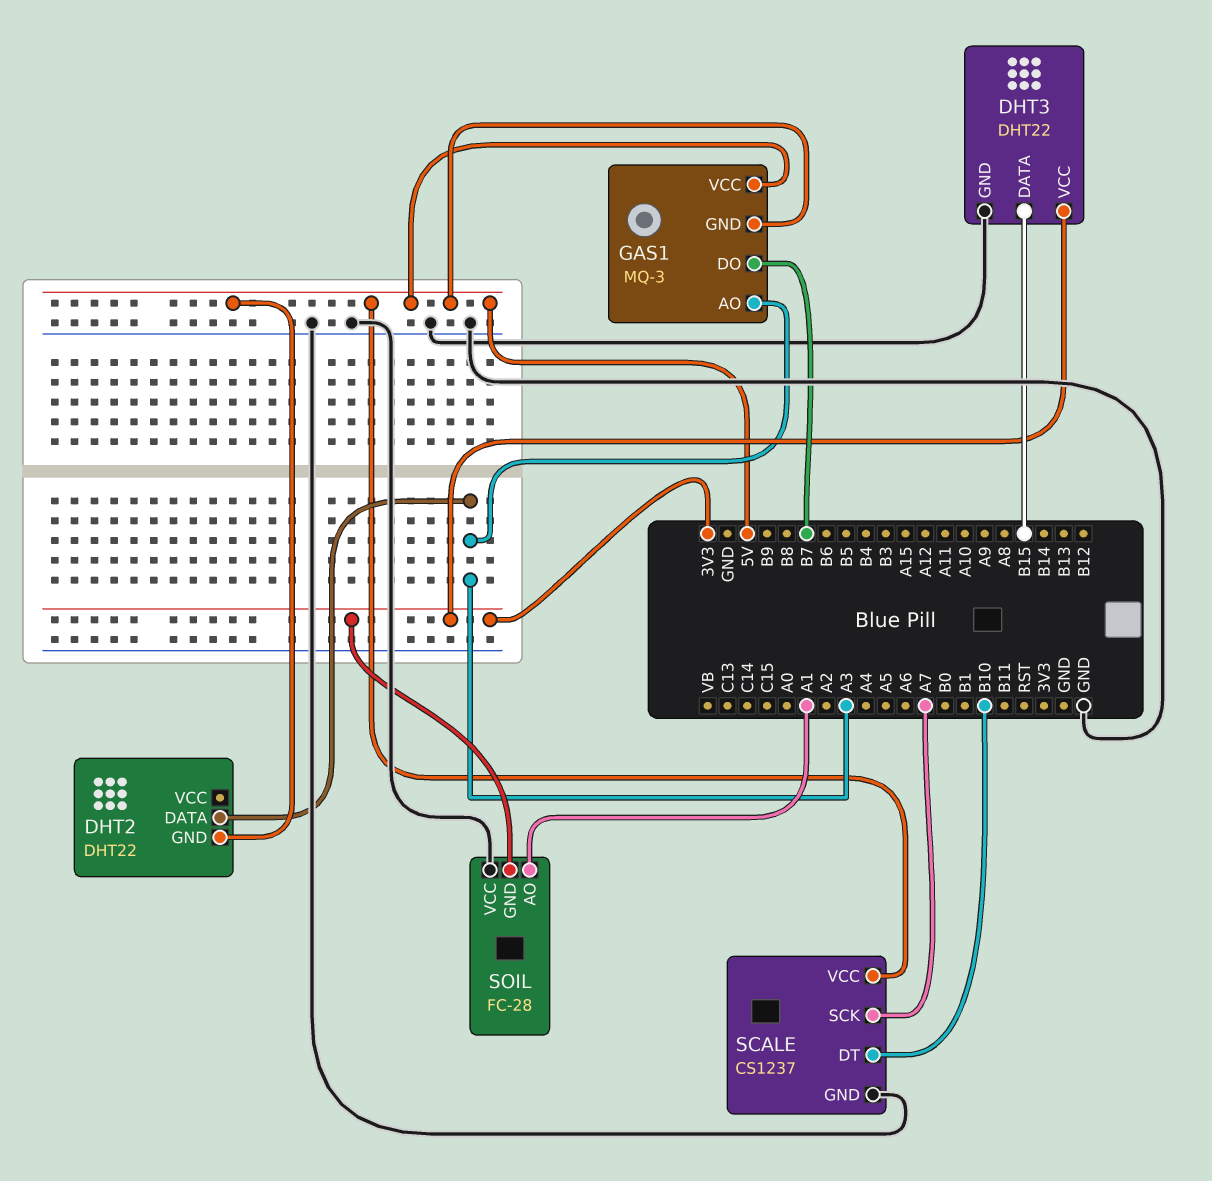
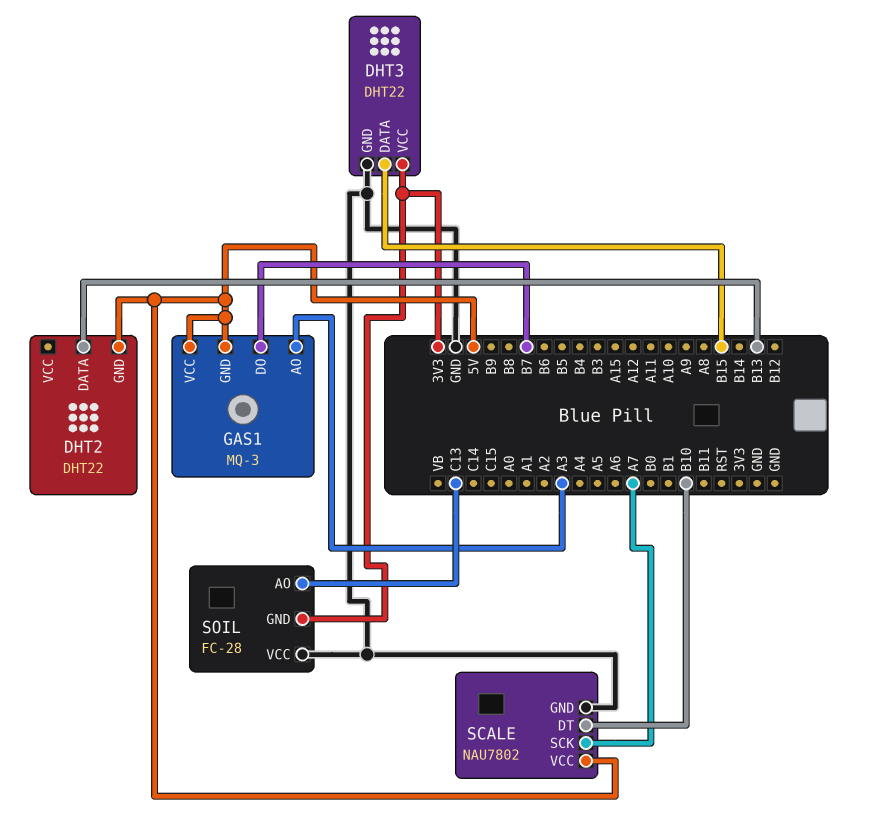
DHT2 pin DATA: A3 -> B13
SCALE: CS1237 -> NAU7802
SOIL pin AO: A1 -> C13

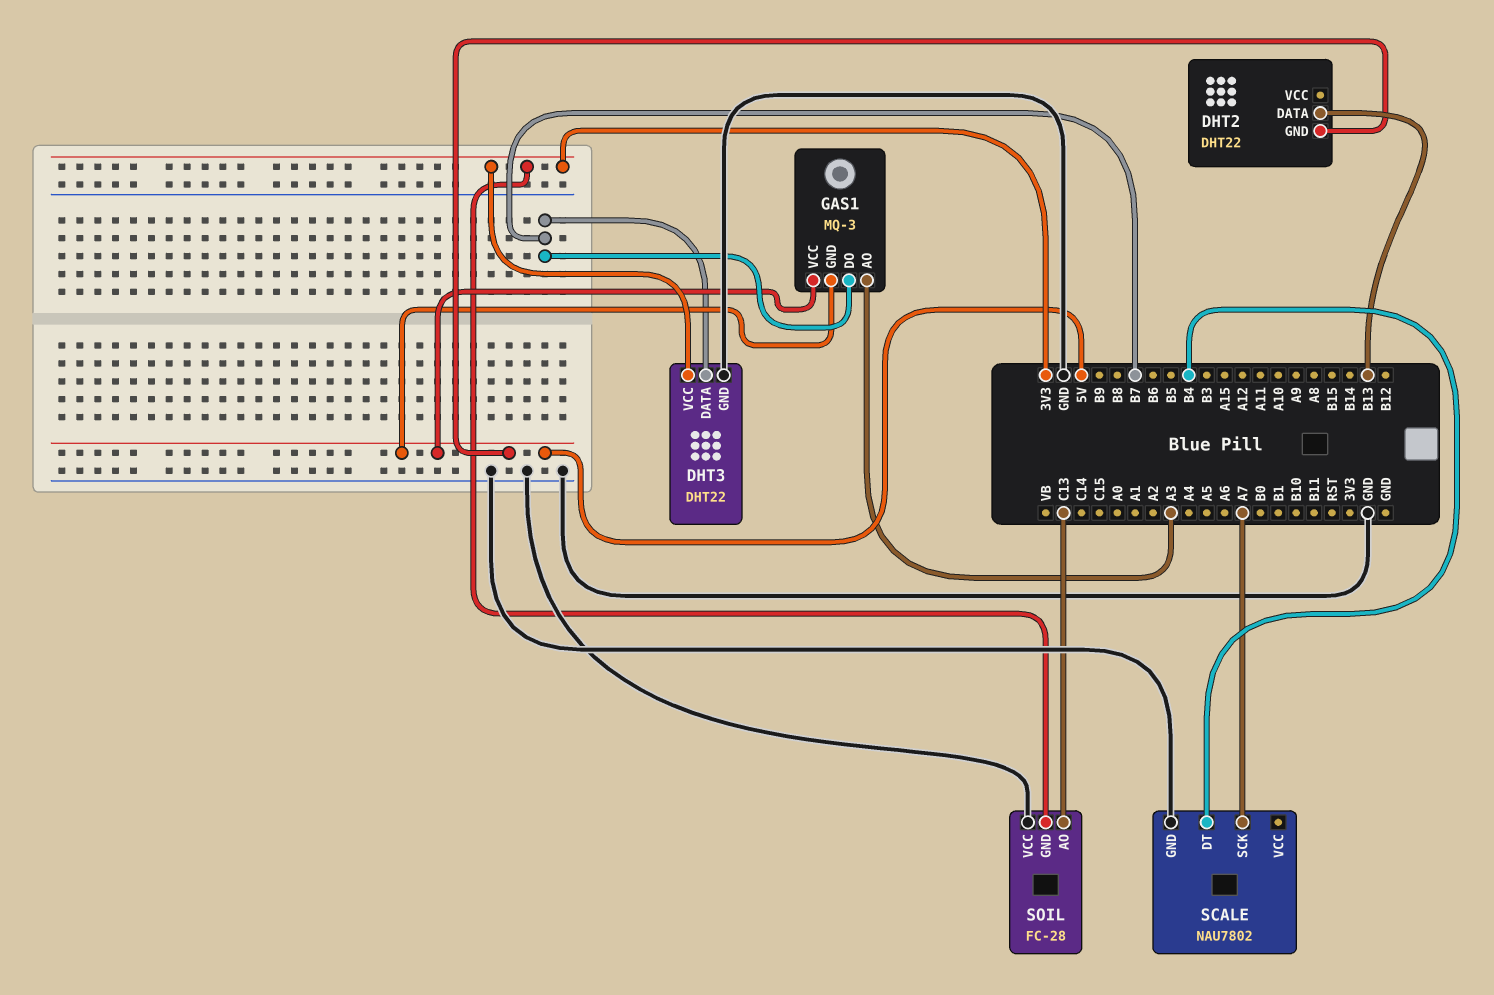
DHT3 pin DATA: B15 -> B7
SCALE pin DT: B10 -> B4
SCALE pin VCC: 5V -> none

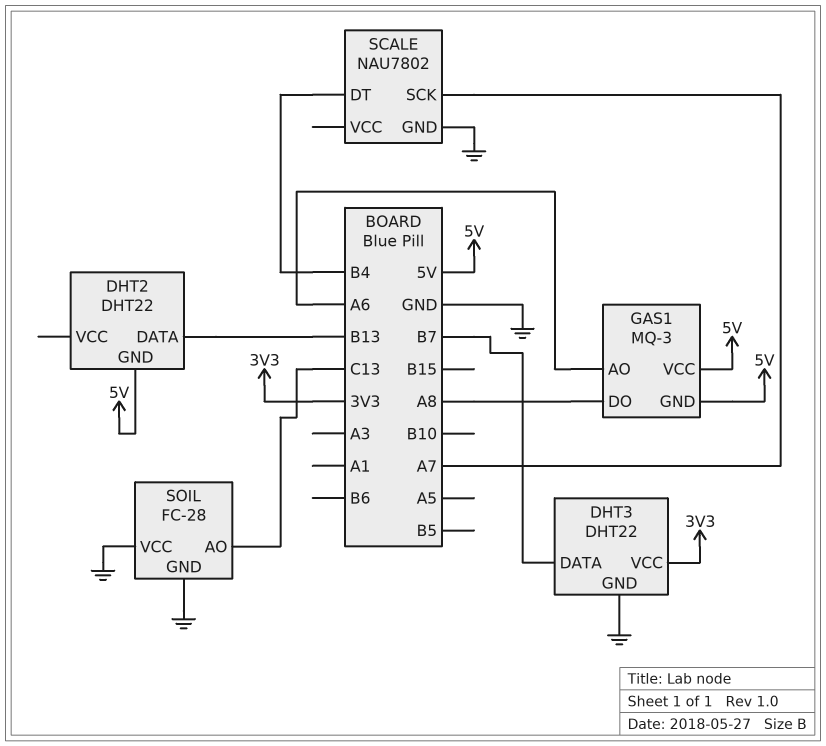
GAS1 pin AO: A3 -> A6
GAS1 pin DO: B7 -> A8
SOIL pin GND: 3V3 -> GND

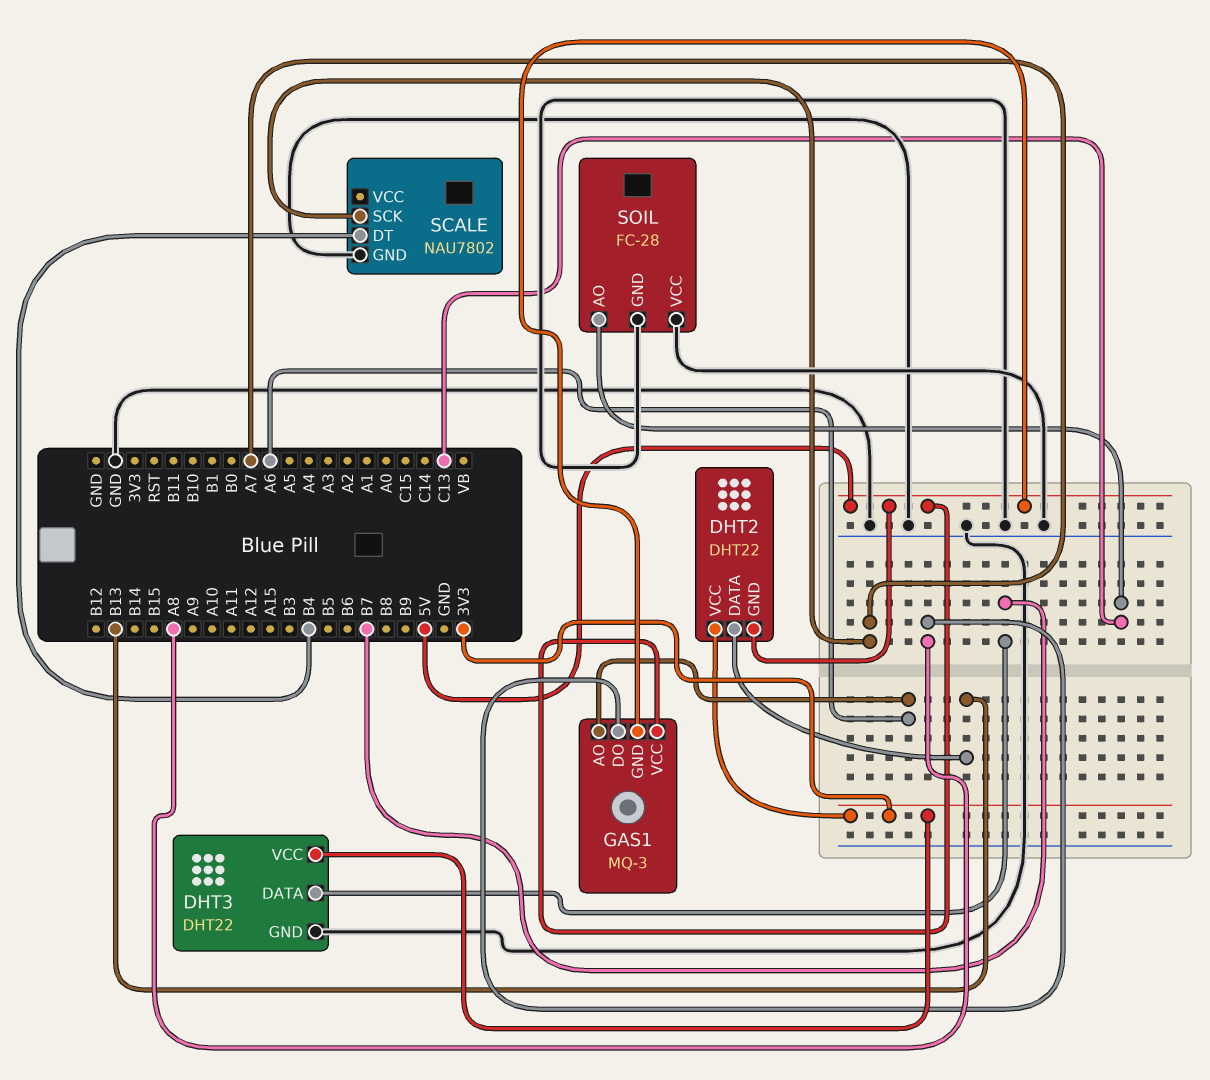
DHT2 pin VCC: none -> 3V3

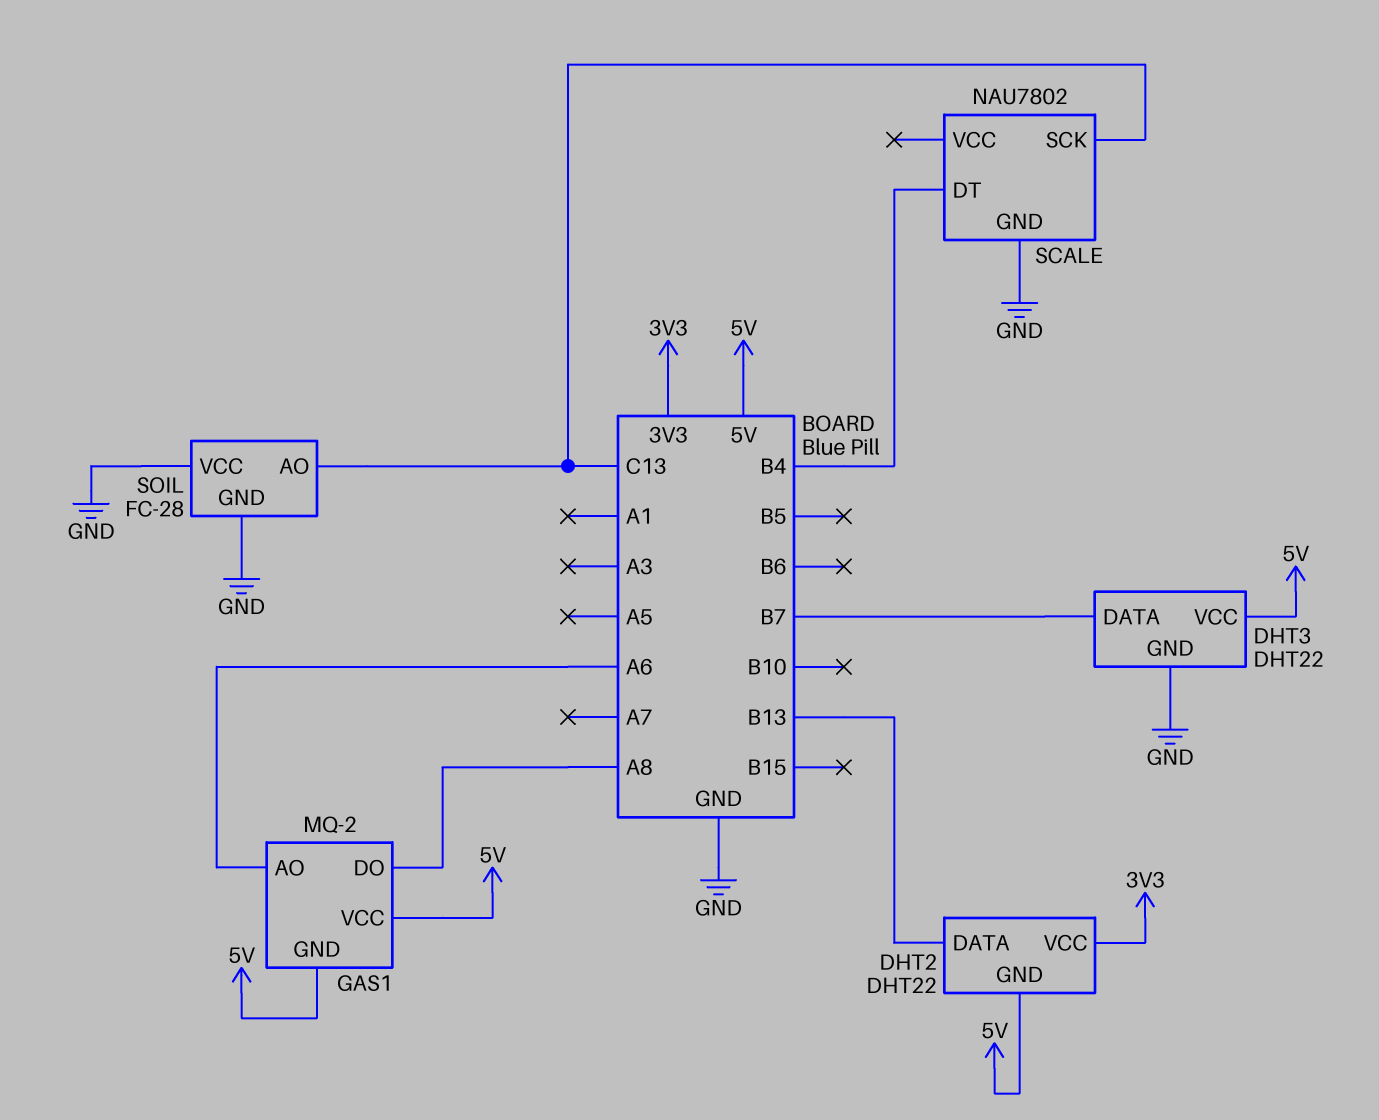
DHT3 pin VCC: 3V3 -> 5V
GAS1: MQ-3 -> MQ-2
SCALE pin SCK: A7 -> C13

